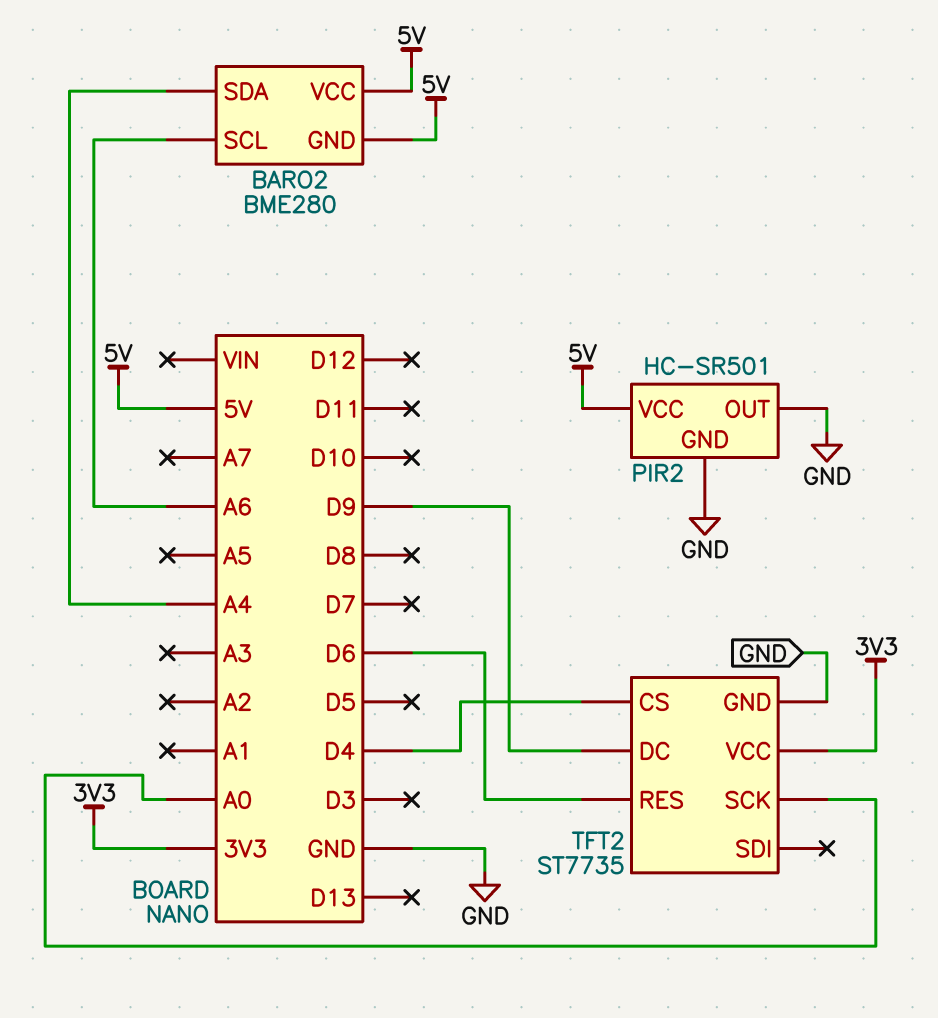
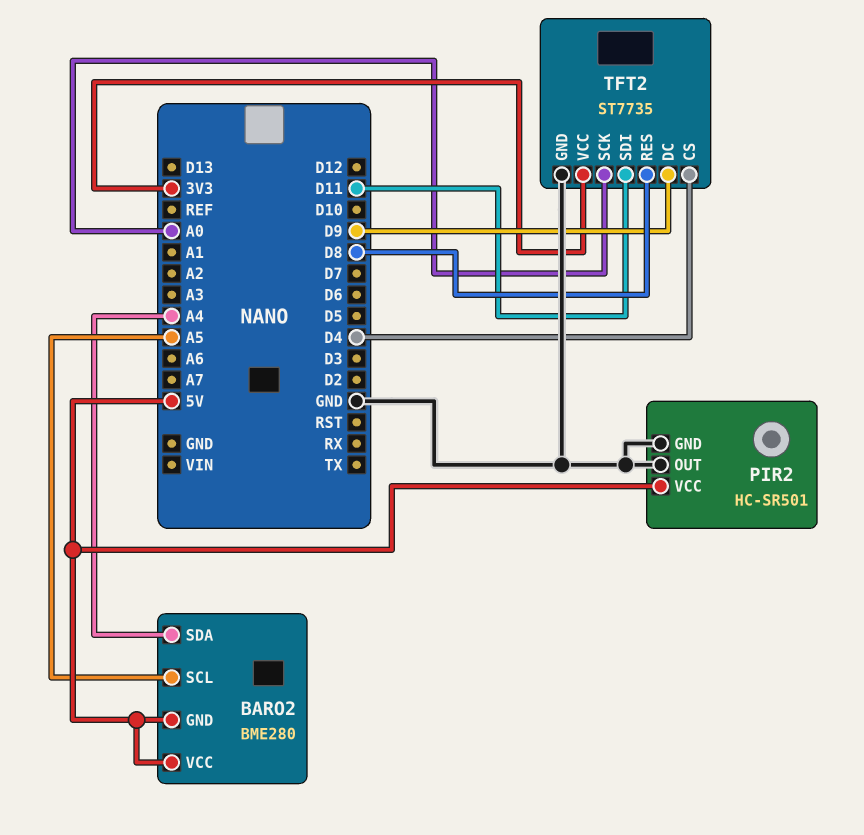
BARO2 pin SCL: A6 -> A5
TFT2 pin RES: D6 -> D8
TFT2 pin SDI: none -> D11

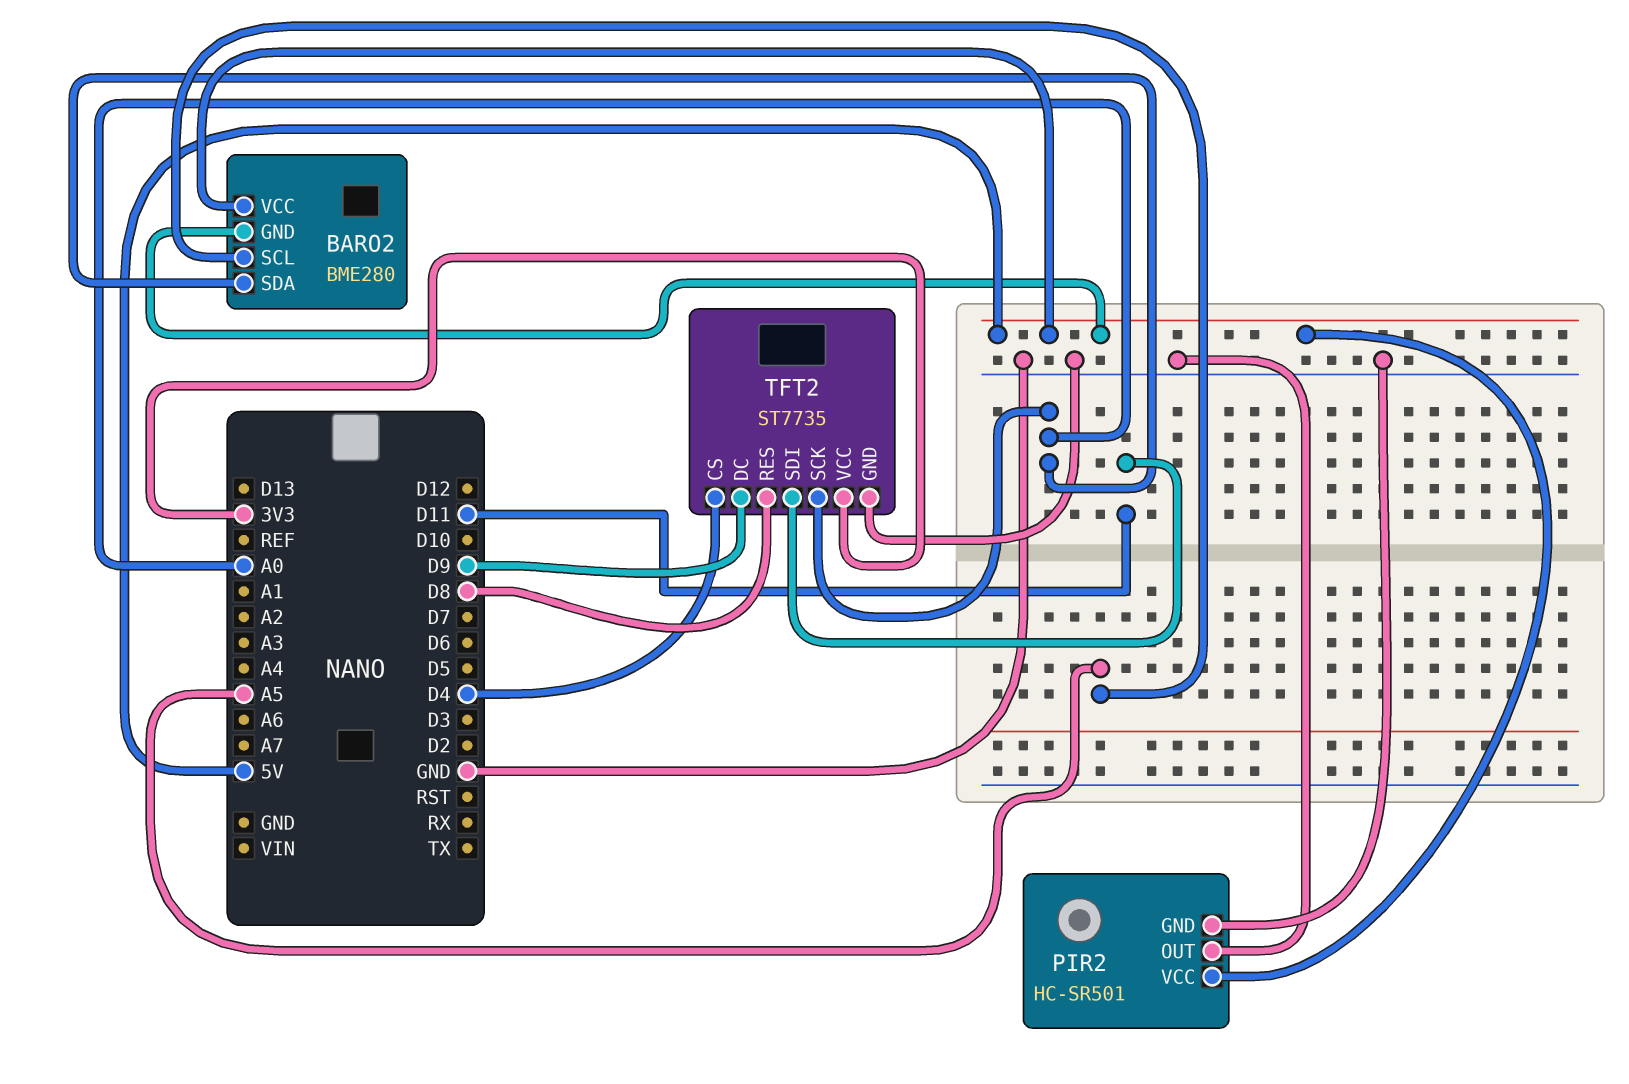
BARO2 pin SDA: A4 -> A0

